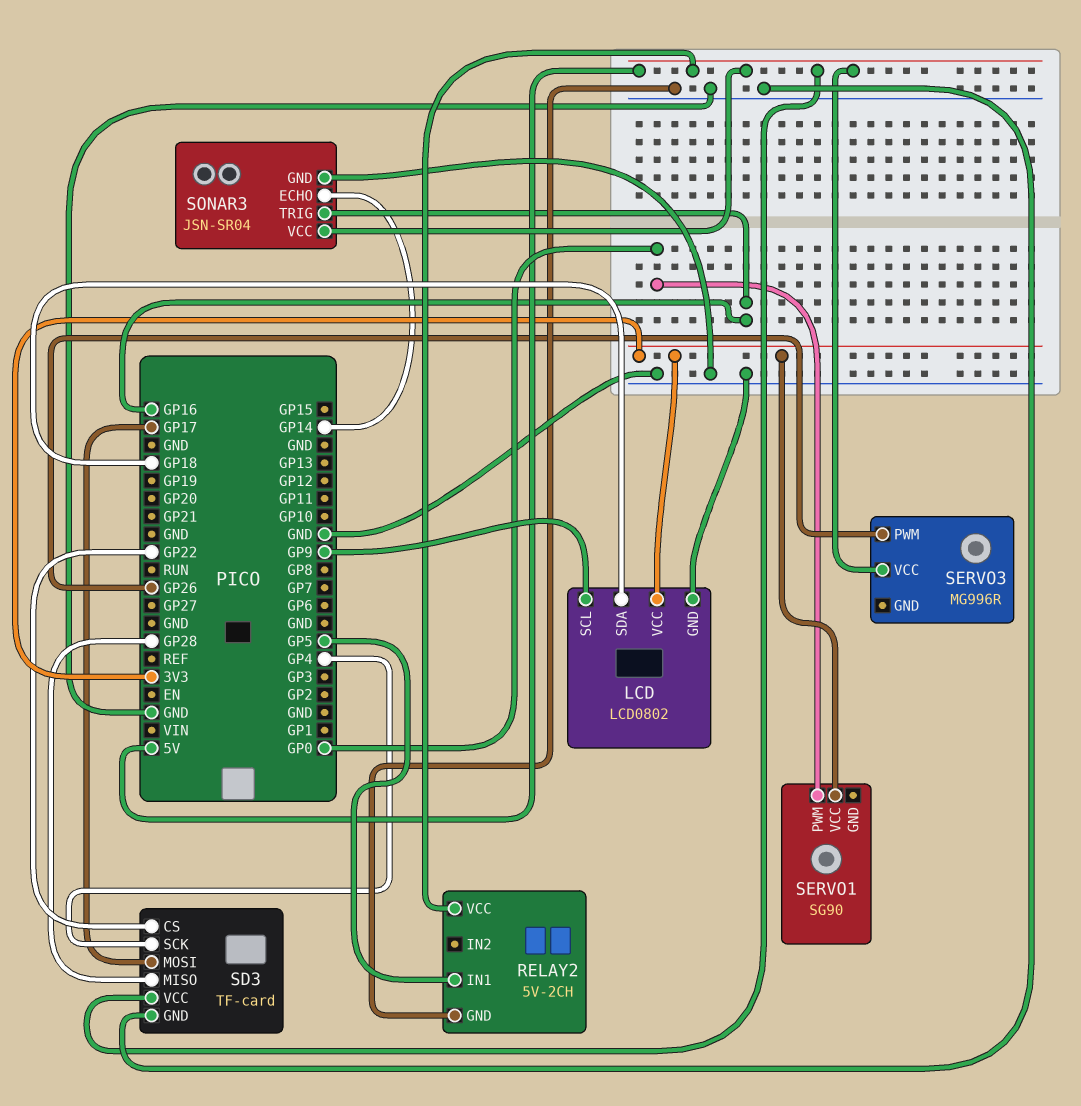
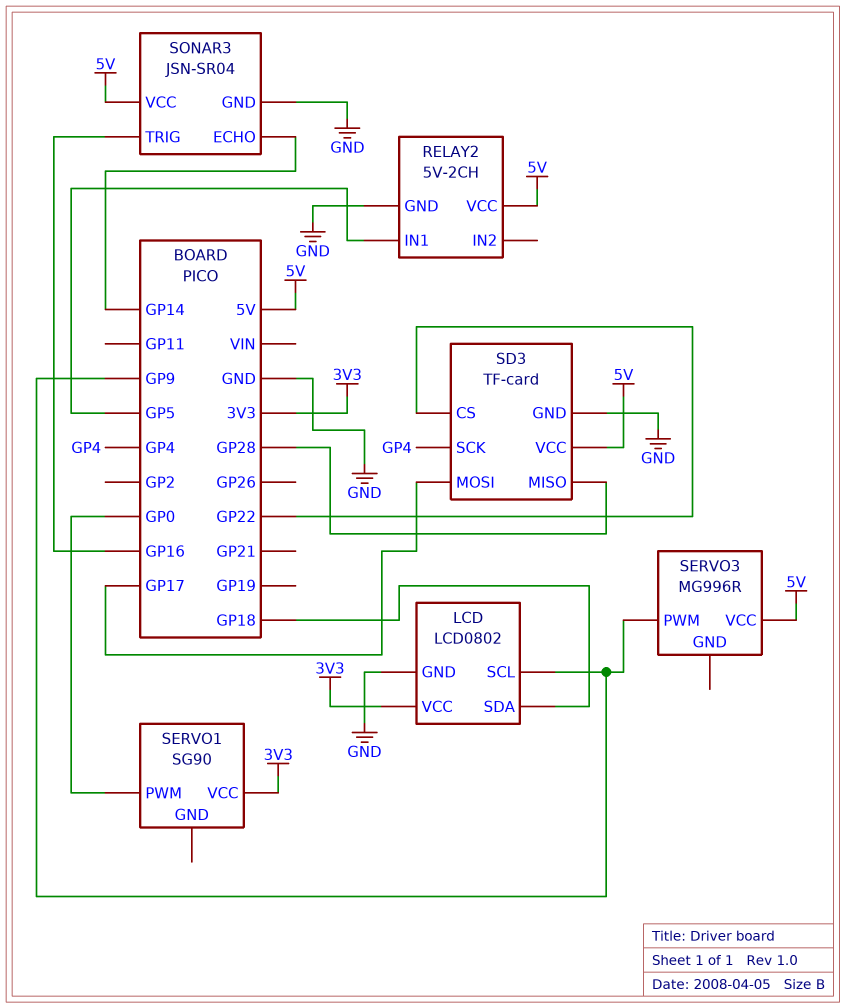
SERVO3 pin PWM: GP26 -> GP9

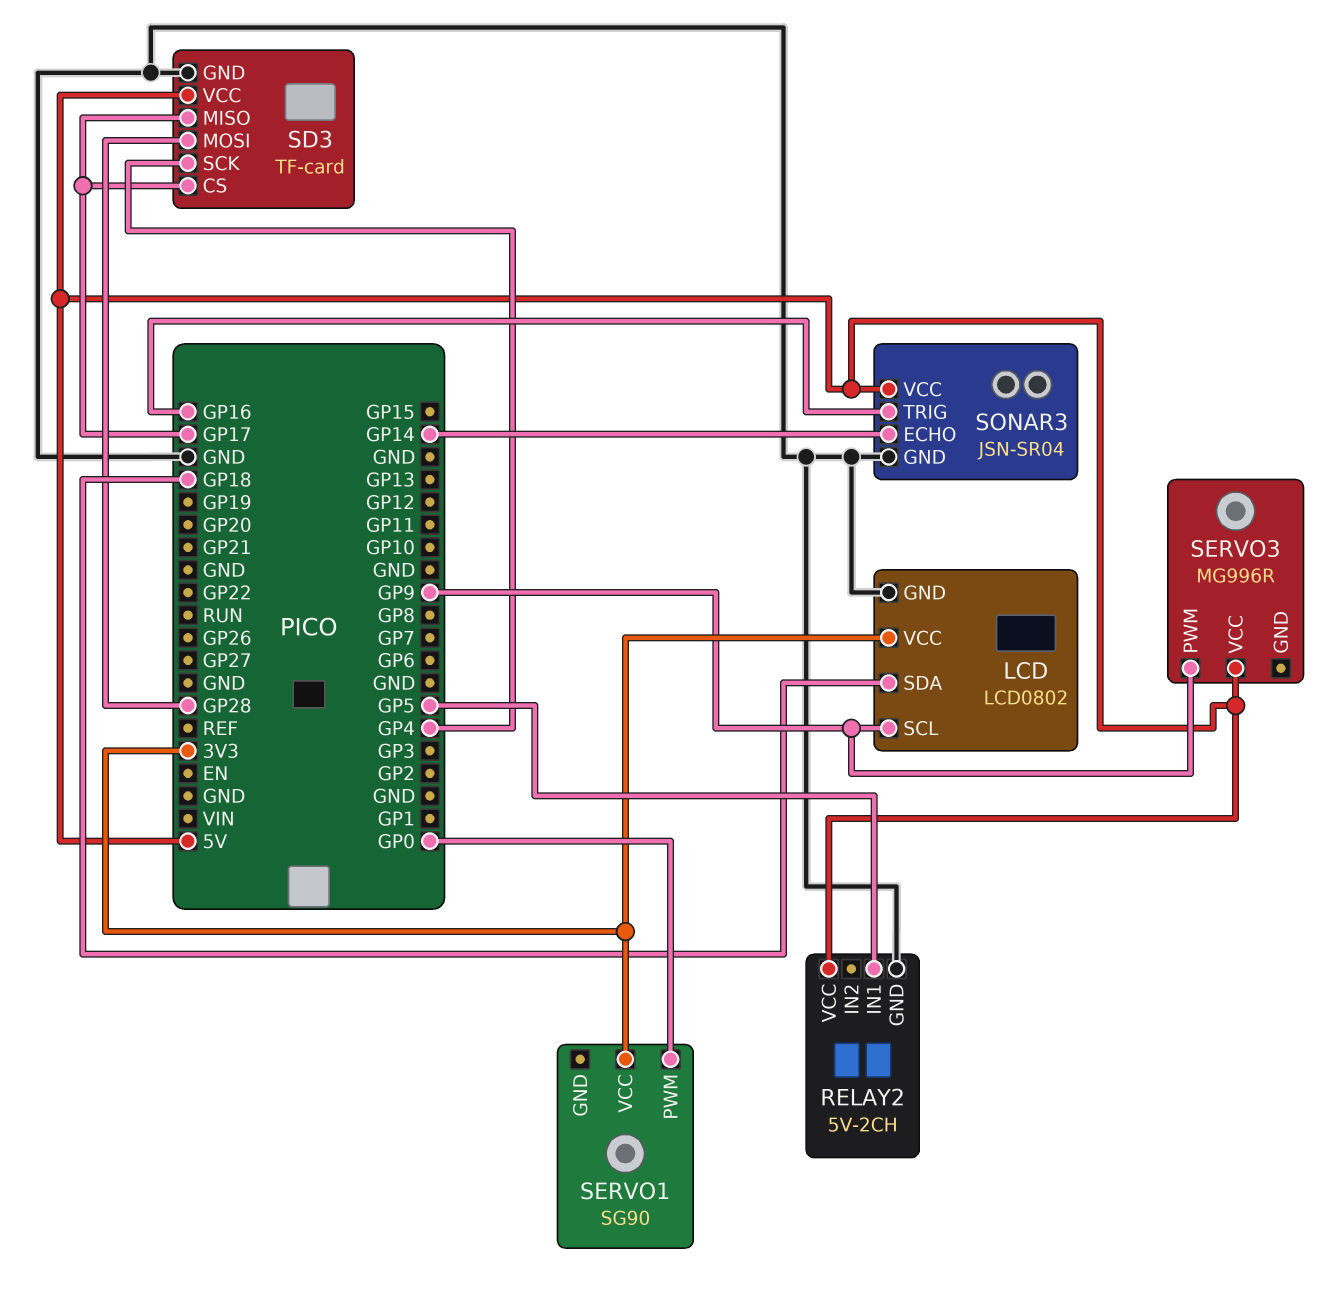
SD3 pin CS: GP22 -> GP17
SD3 pin MISO: GP28 -> GP17
SD3 pin MOSI: GP17 -> GP28

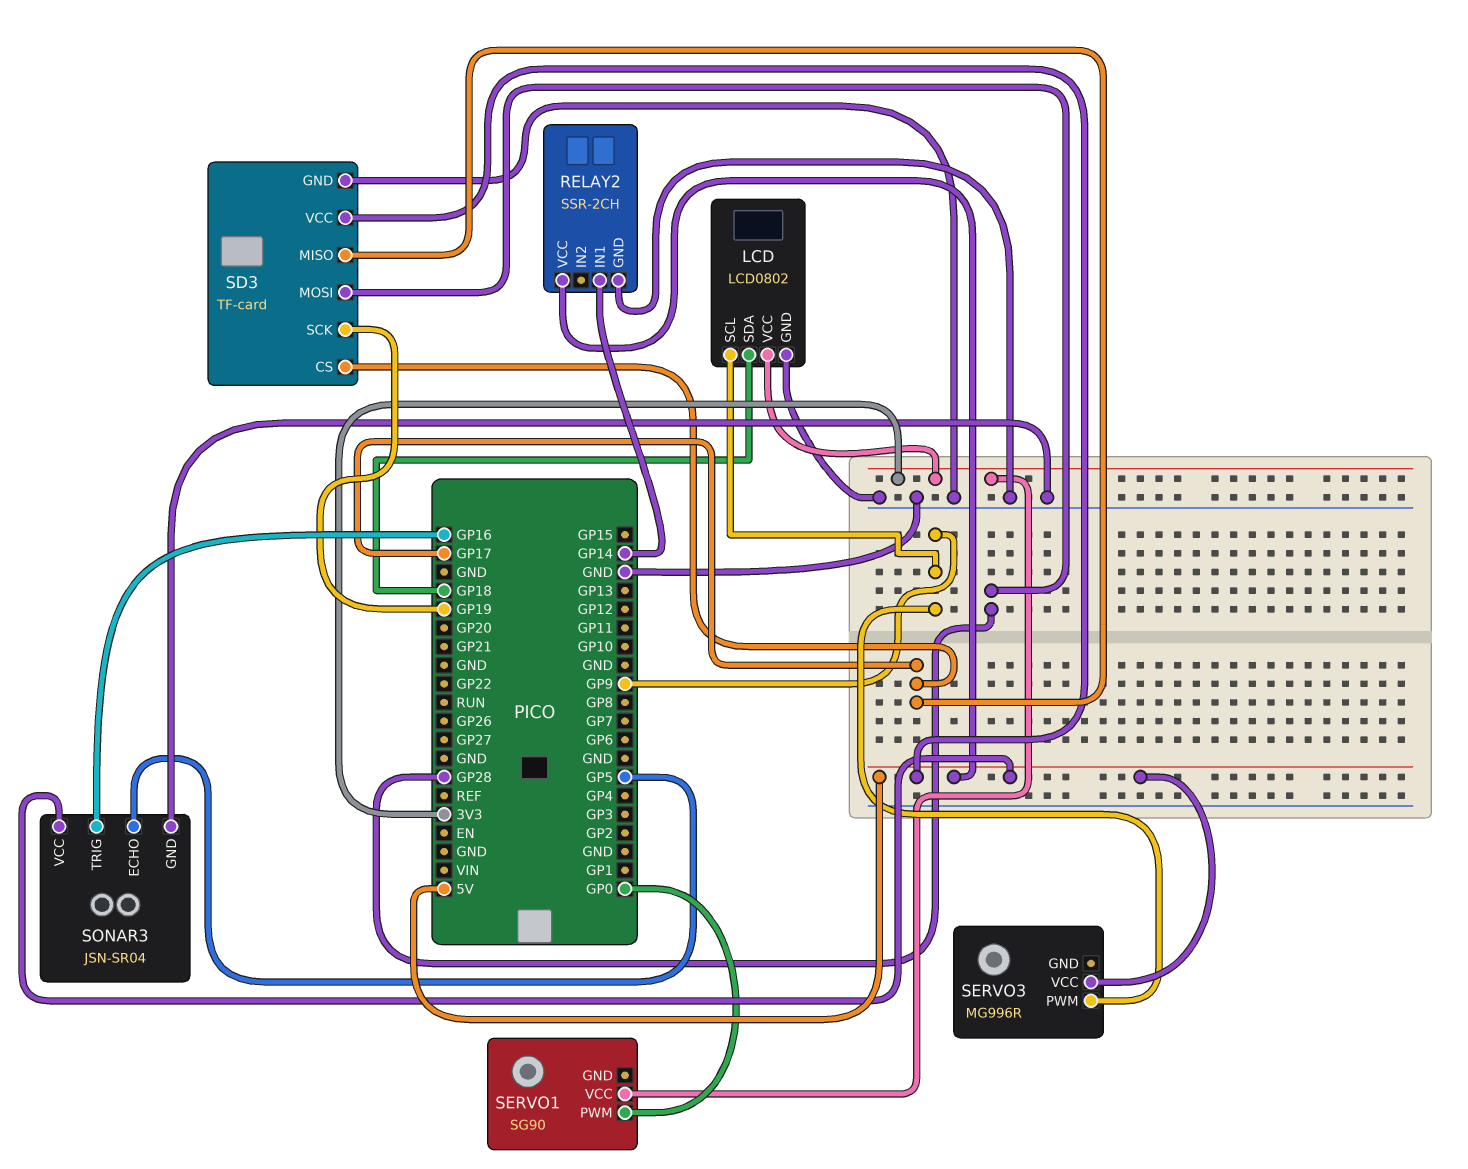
RELAY2: 5V-2CH -> SSR-2CH
RELAY2 pin IN1: GP5 -> GP14
SD3 pin SCK: GP4 -> GP19
SONAR3 pin ECHO: GP14 -> GP5

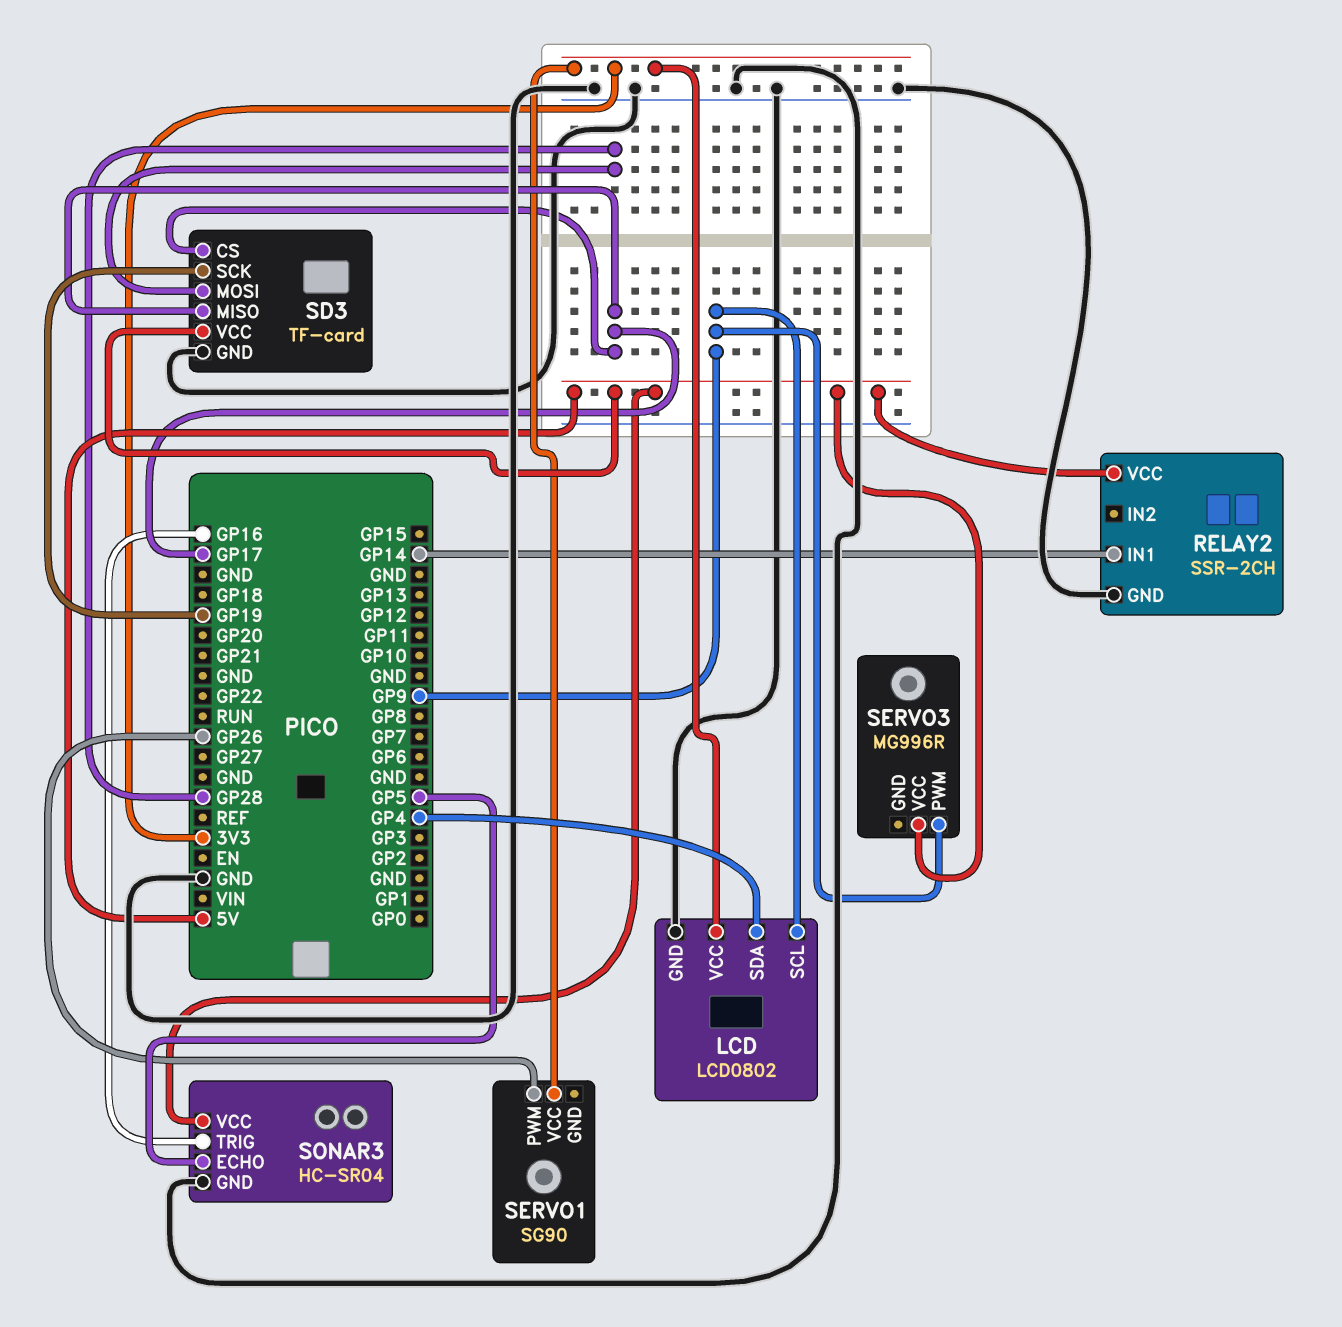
LCD pin SDA: GP18 -> GP4
SERVO1 pin PWM: GP0 -> GP26
SONAR3: JSN-SR04 -> HC-SR04

